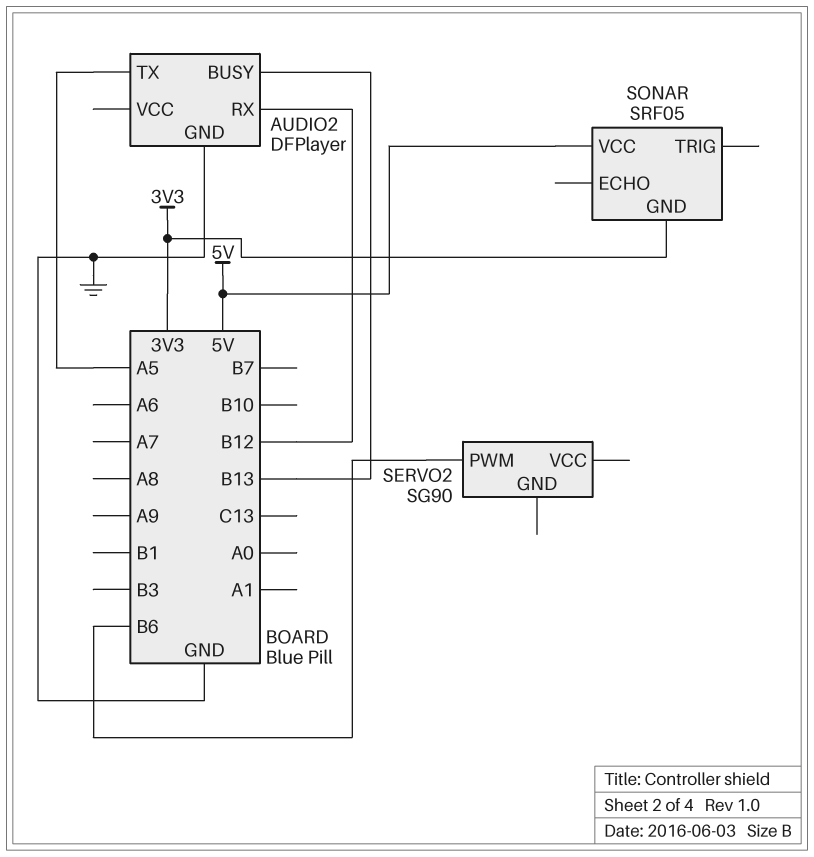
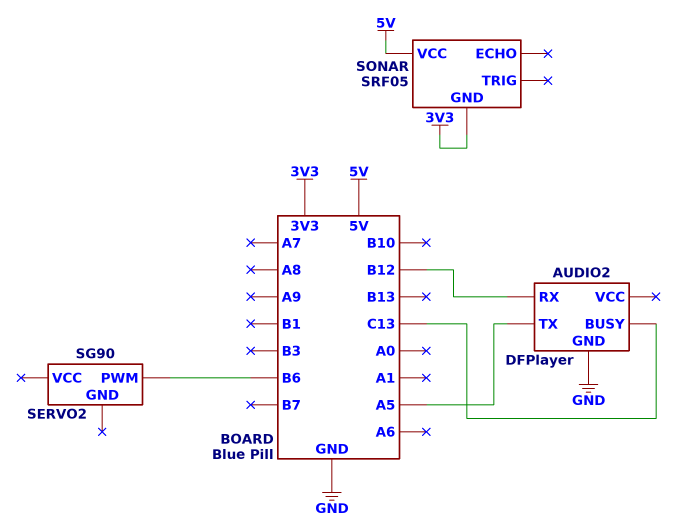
AUDIO2 pin BUSY: B13 -> C13

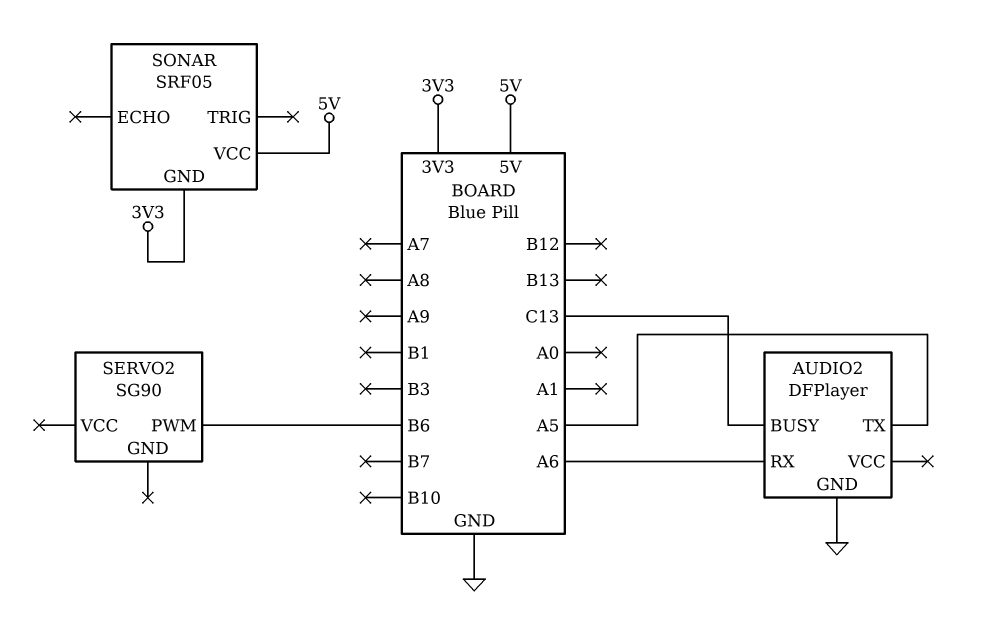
AUDIO2 pin RX: B12 -> A6

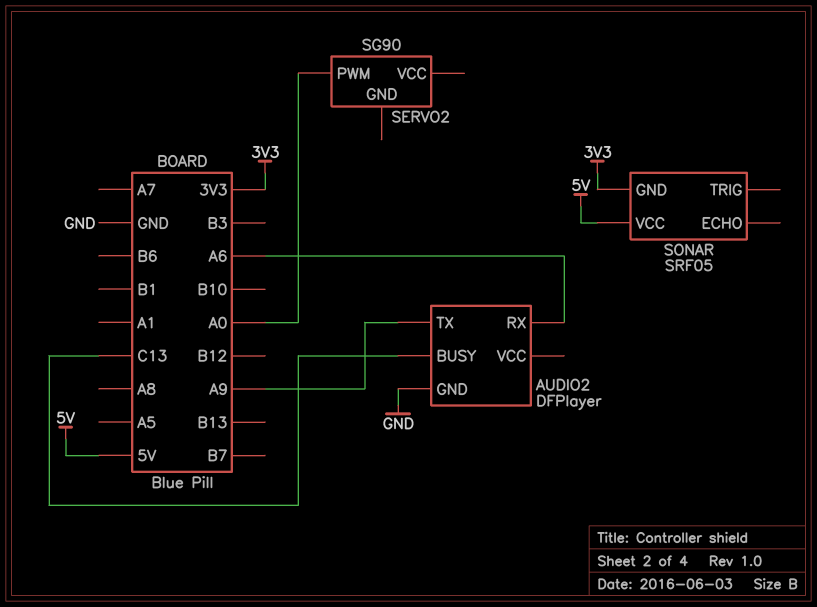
AUDIO2 pin TX: A5 -> A9
SERVO2 pin PWM: B6 -> A0

